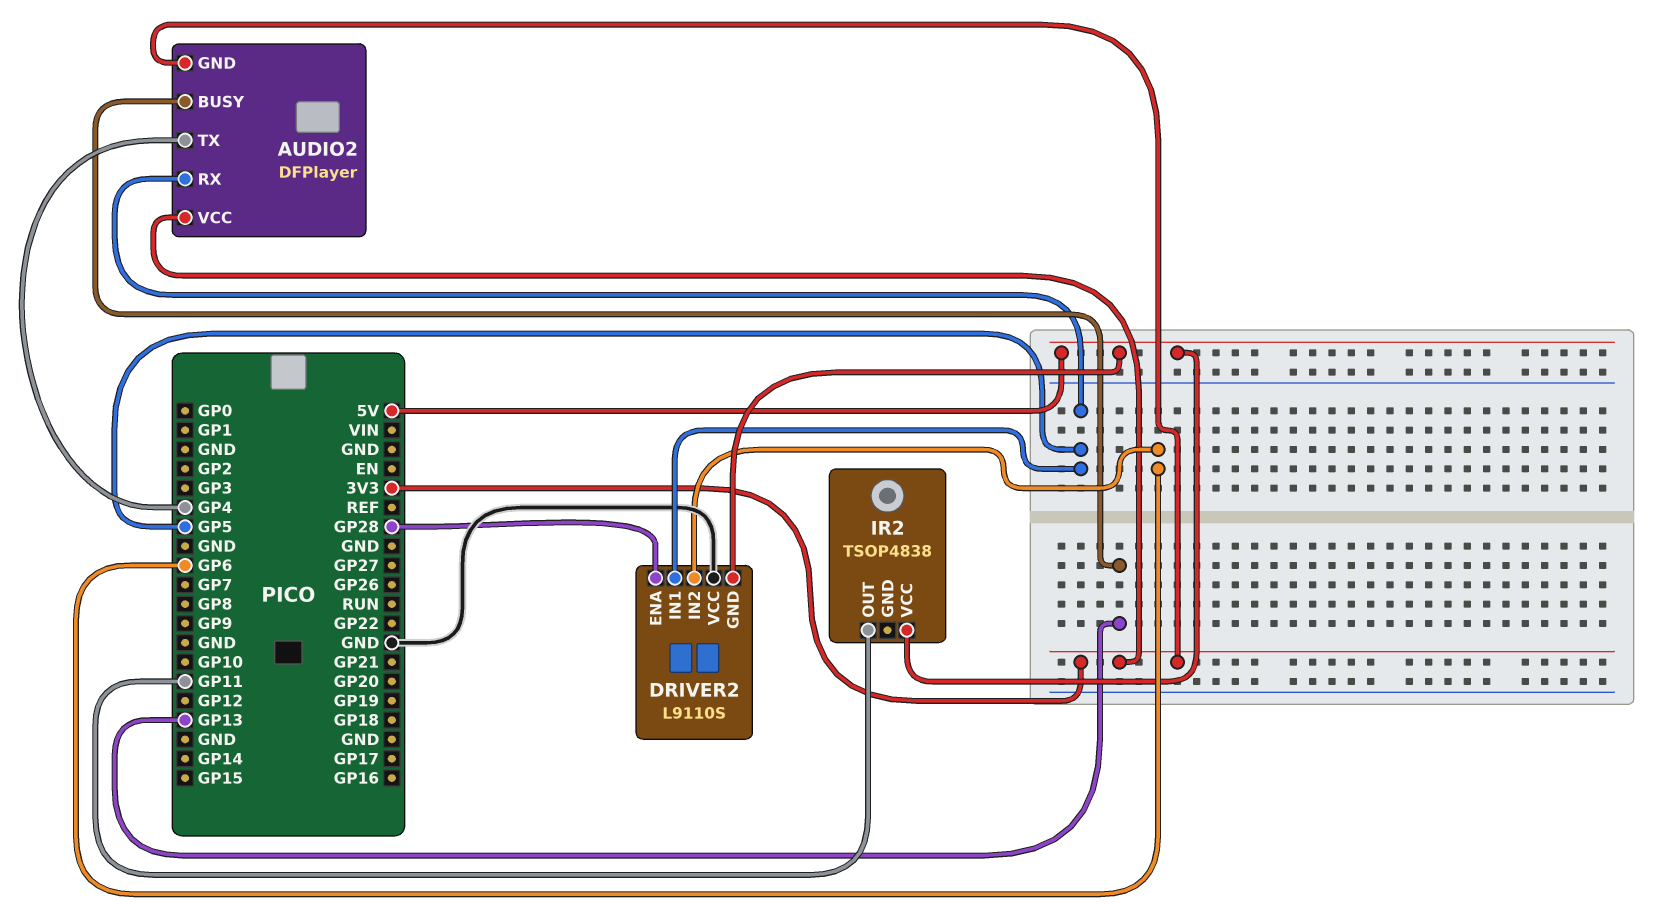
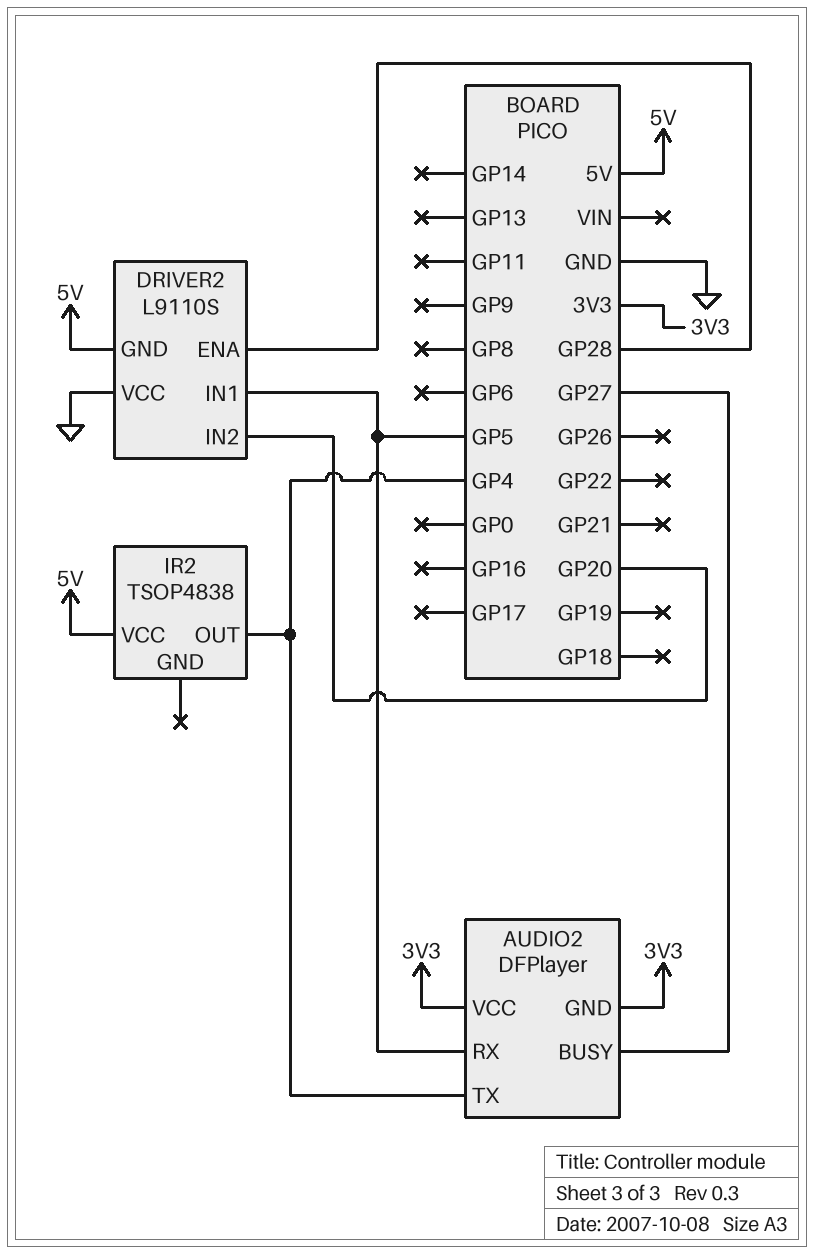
AUDIO2 pin BUSY: GP13 -> GP27
DRIVER2 pin IN2: GP6 -> GP20
IR2 pin OUT: GP11 -> GP4

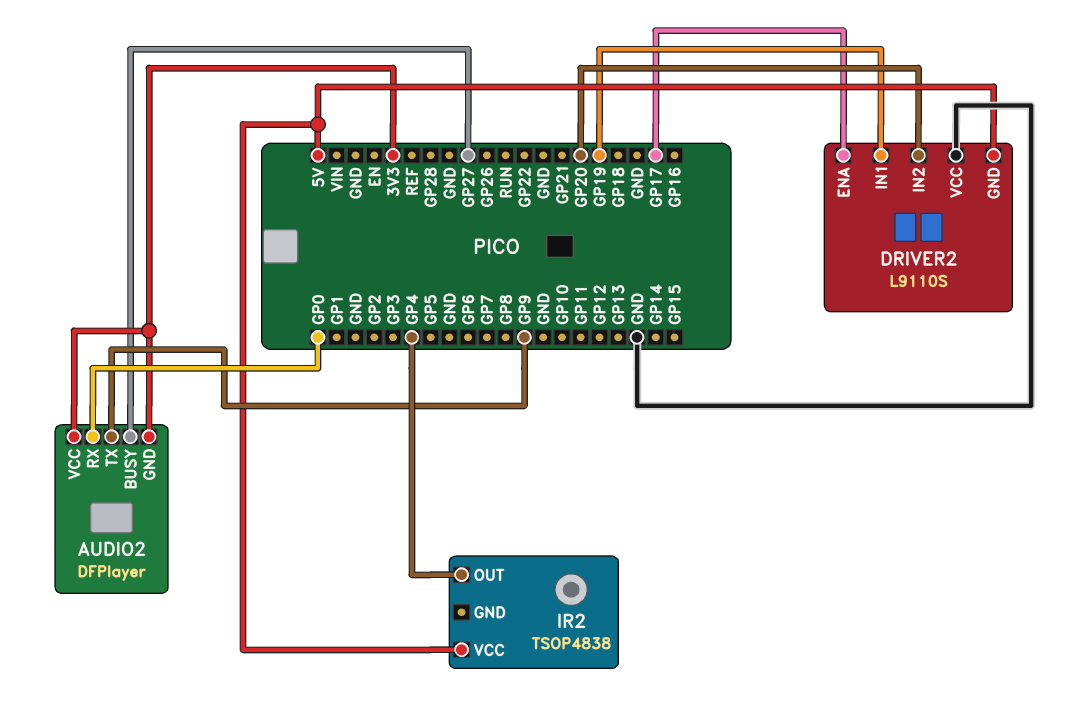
AUDIO2 pin RX: GP5 -> GP0
AUDIO2 pin TX: GP4 -> GP9
DRIVER2 pin ENA: GP28 -> GP17
DRIVER2 pin IN1: GP5 -> GP19

